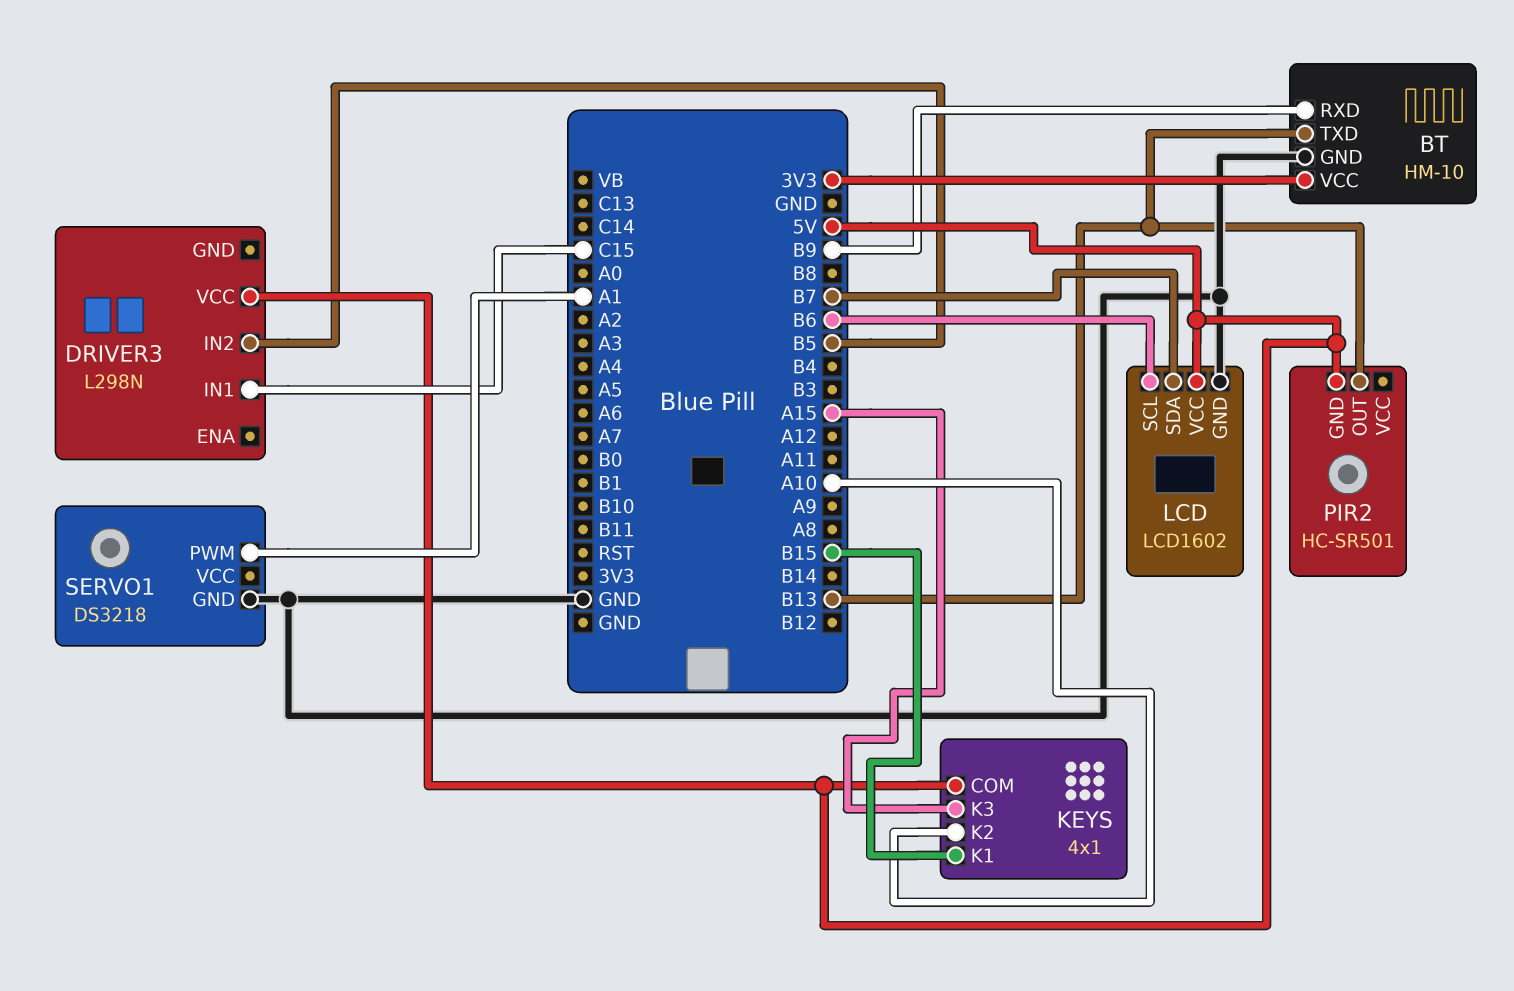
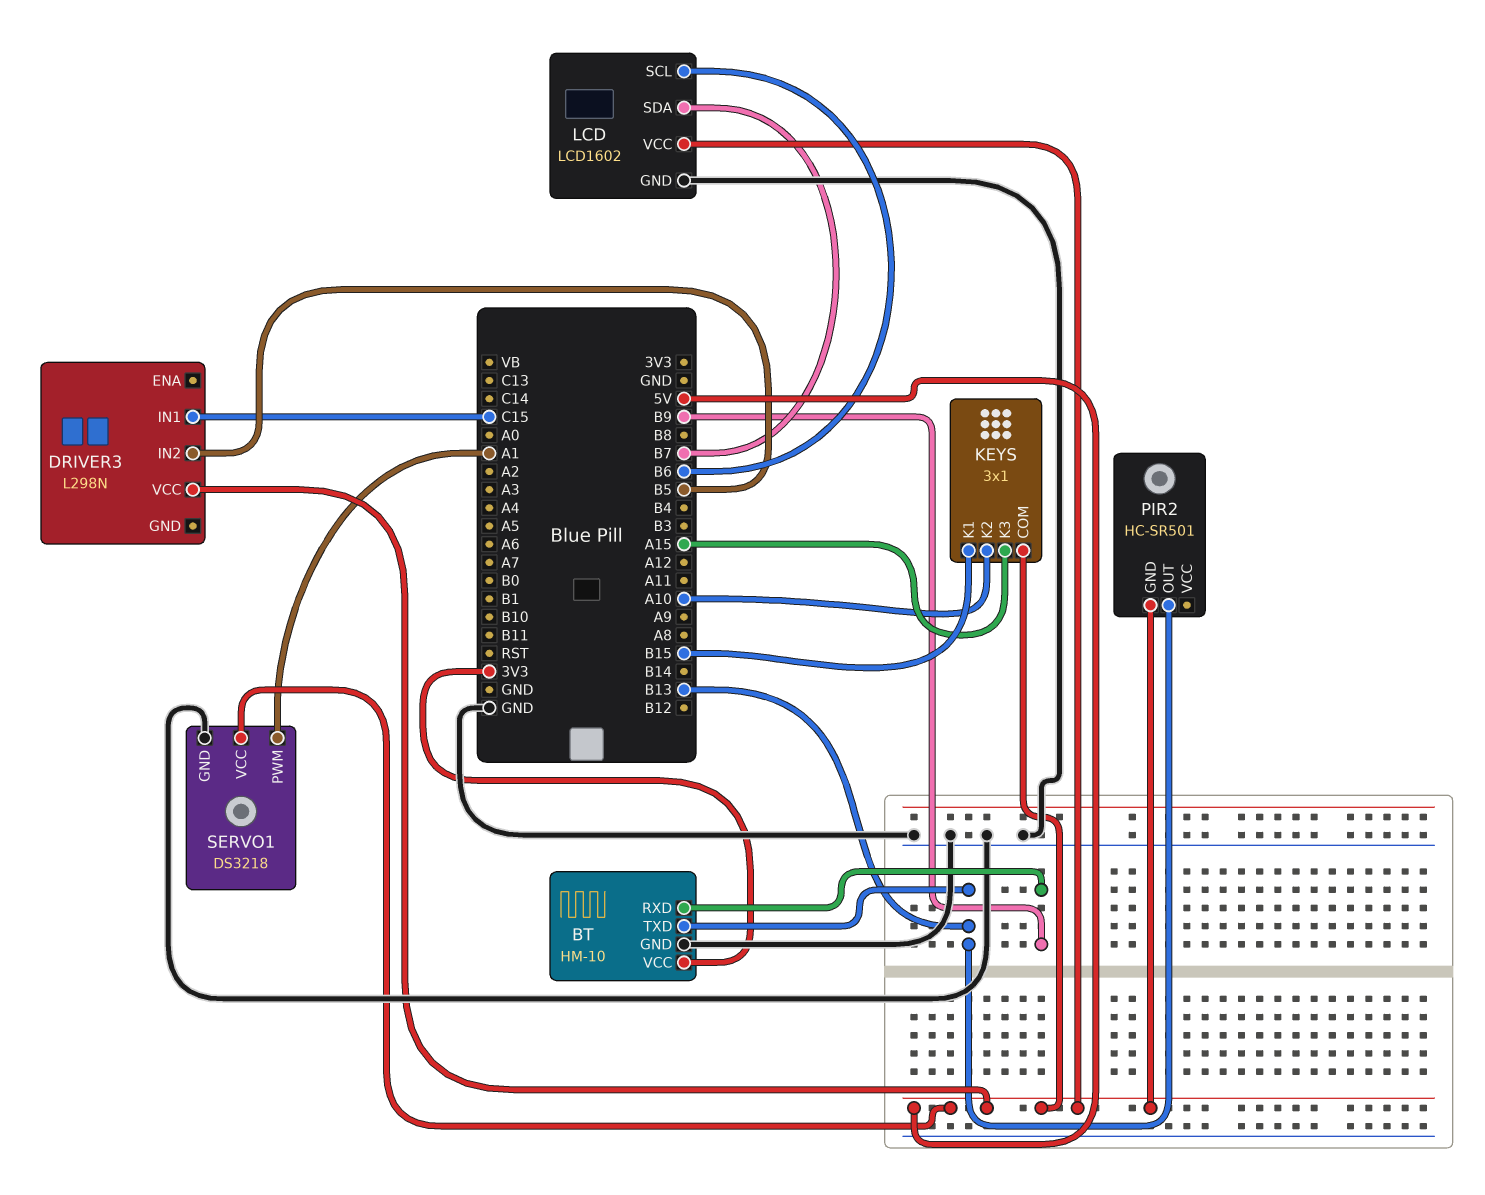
KEYS: 4x1 -> 3x1
SERVO1 pin VCC: none -> 5V

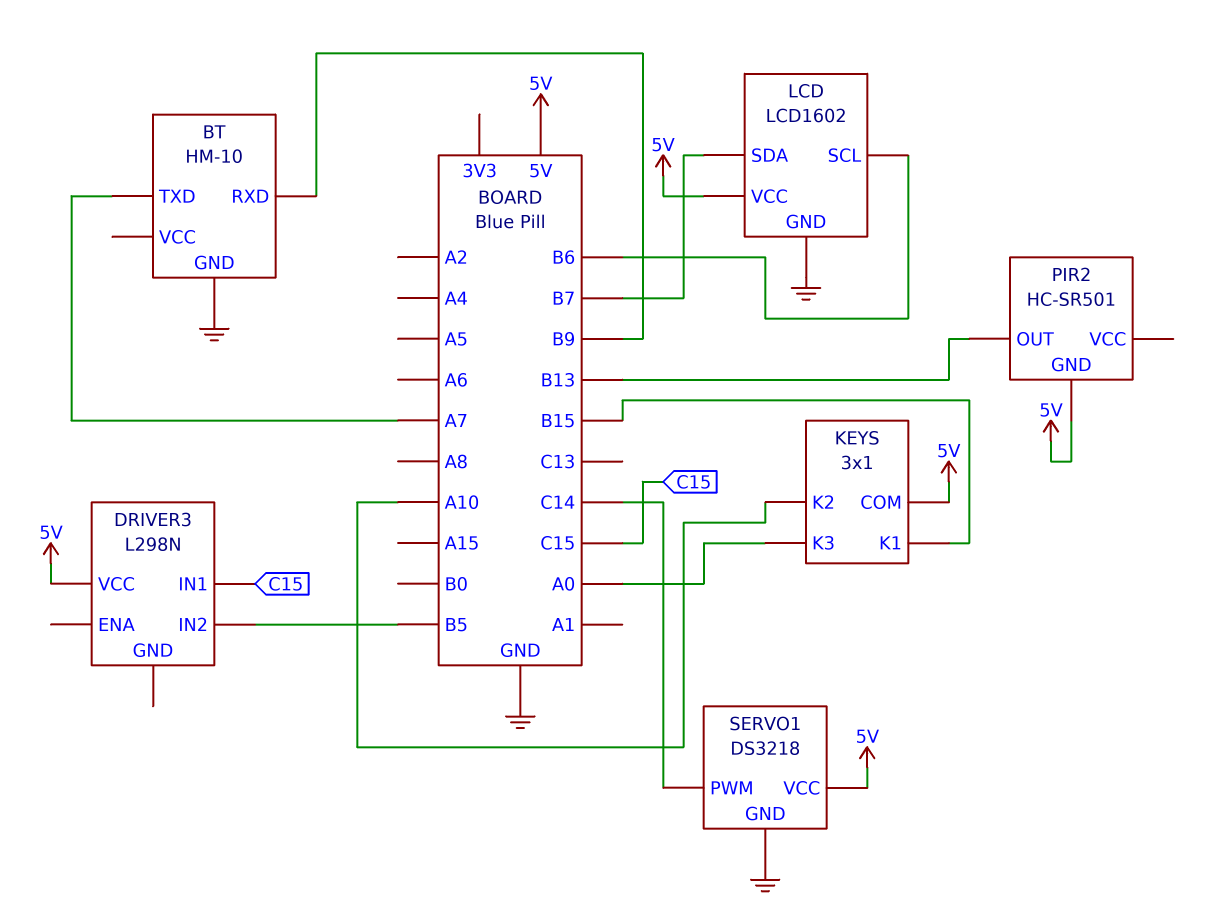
BT pin TXD: B13 -> A7
BT pin VCC: 3V3 -> none
KEYS pin K3: A15 -> A0
SERVO1 pin PWM: A1 -> C14

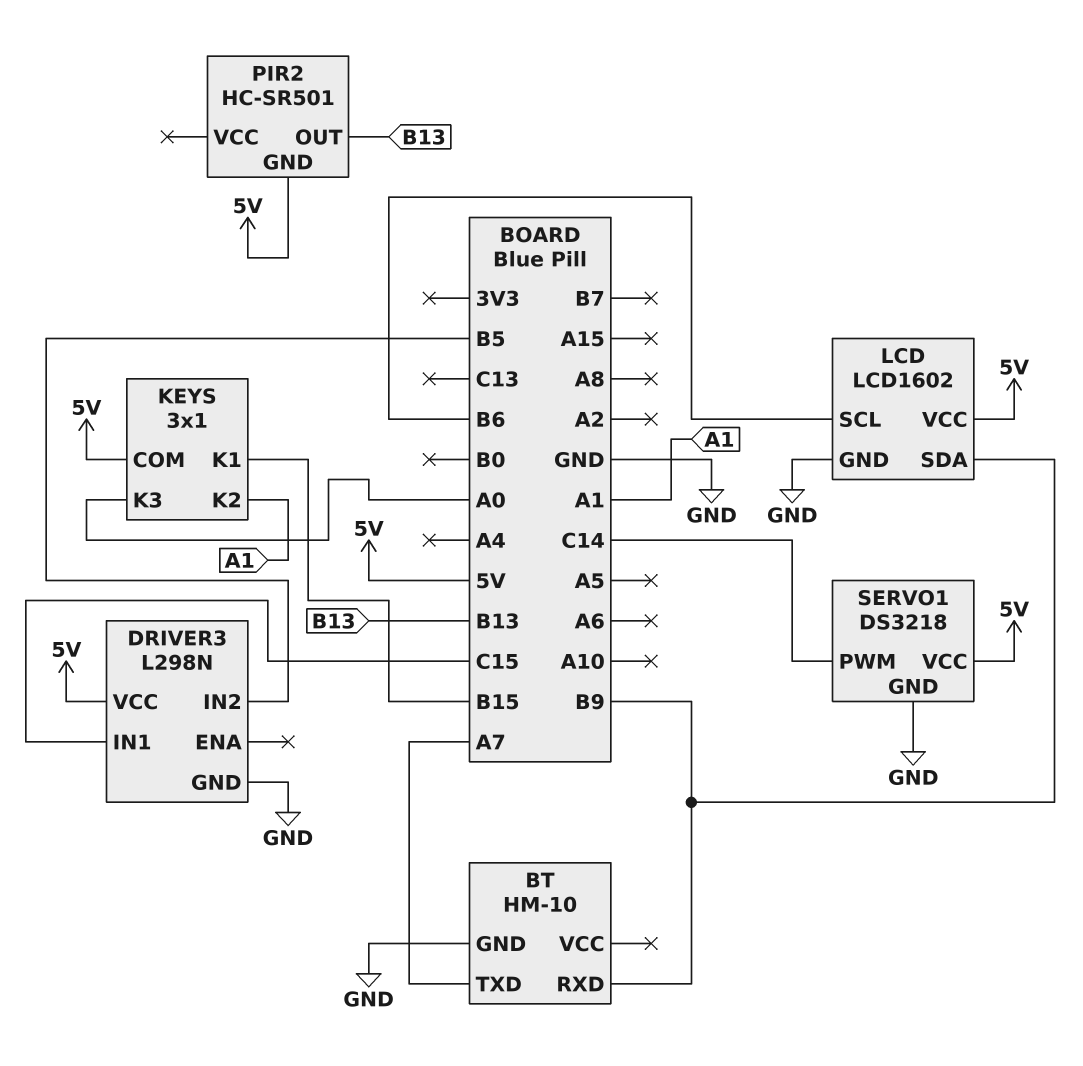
DRIVER3 pin GND: none -> GND
KEYS pin K2: A10 -> A1
LCD pin SDA: B7 -> B9

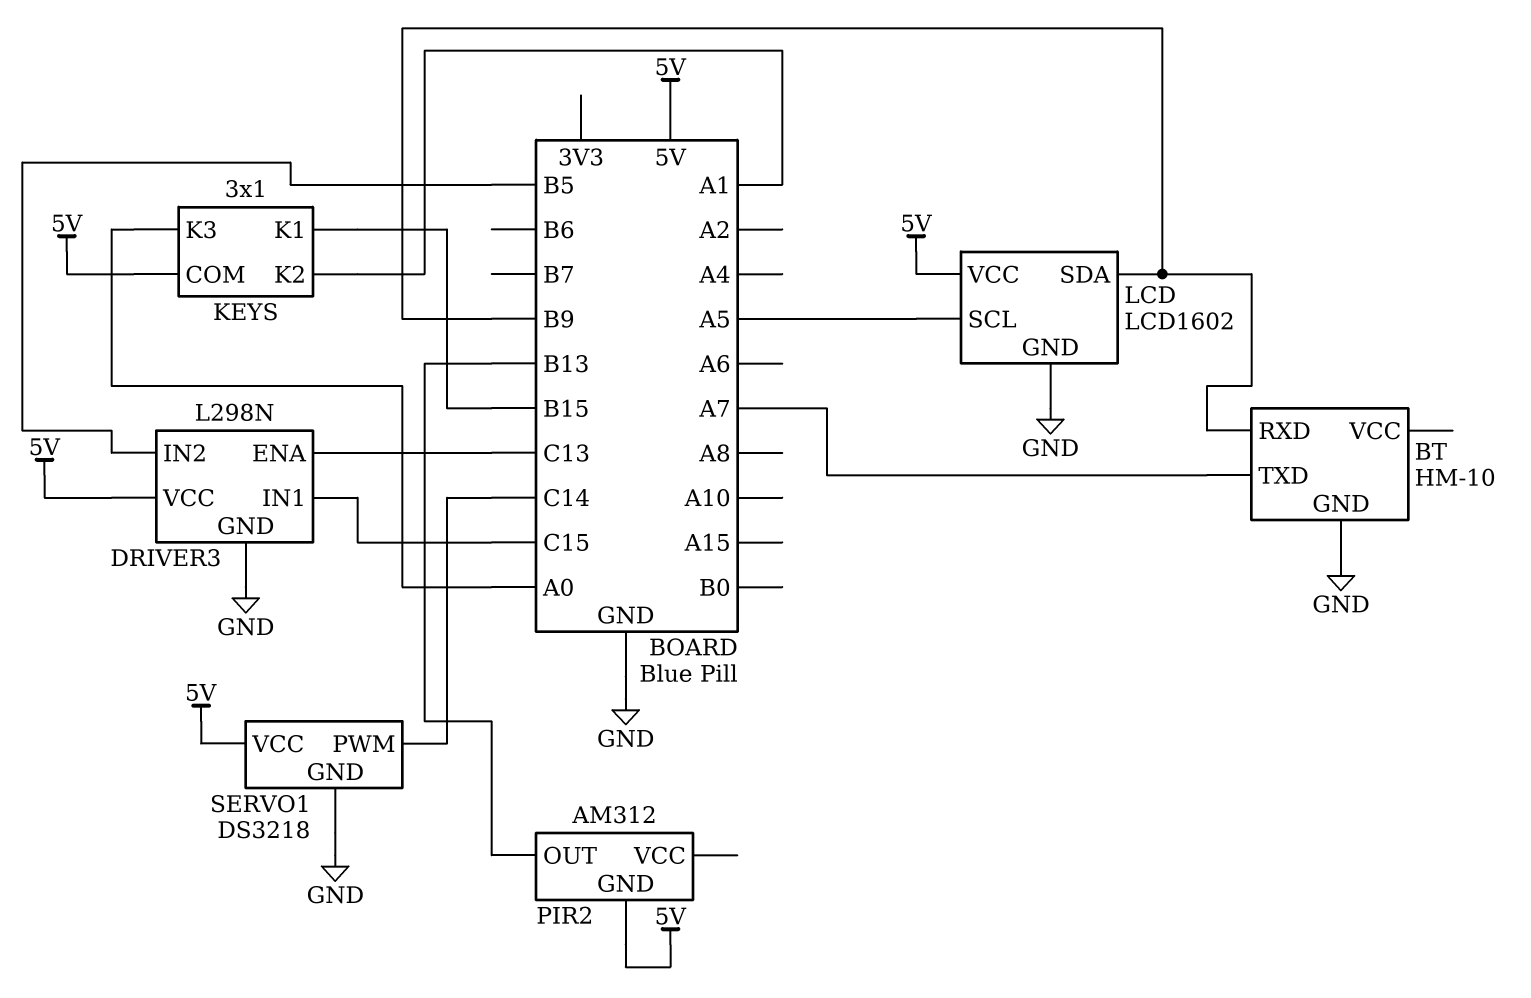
DRIVER3 pin ENA: none -> C13
LCD pin SCL: B6 -> A5
PIR2: HC-SR501 -> AM312

